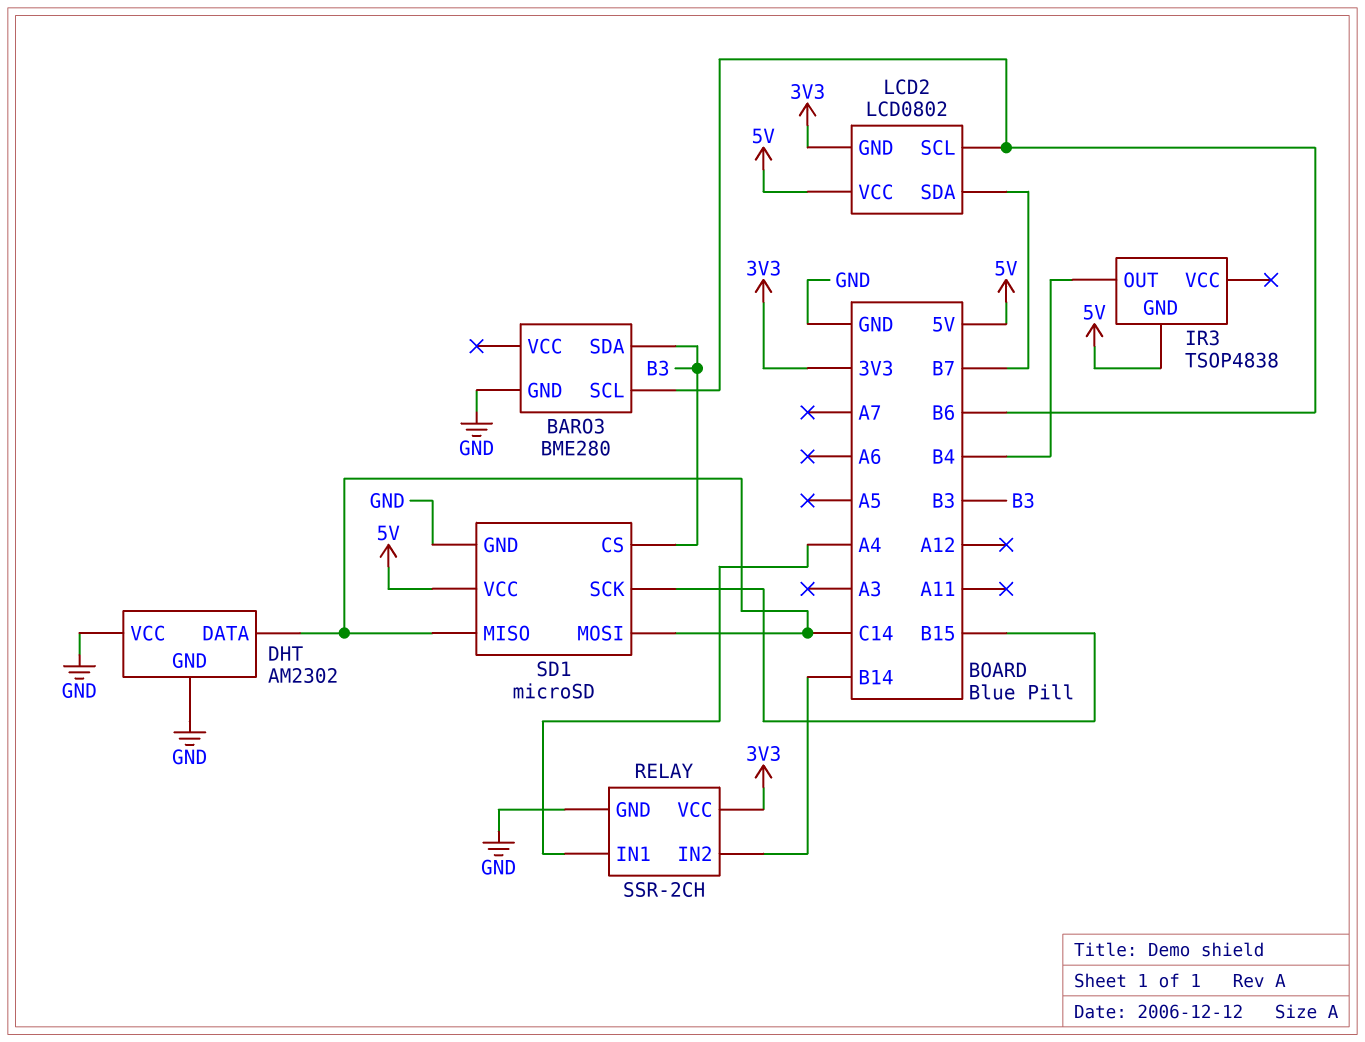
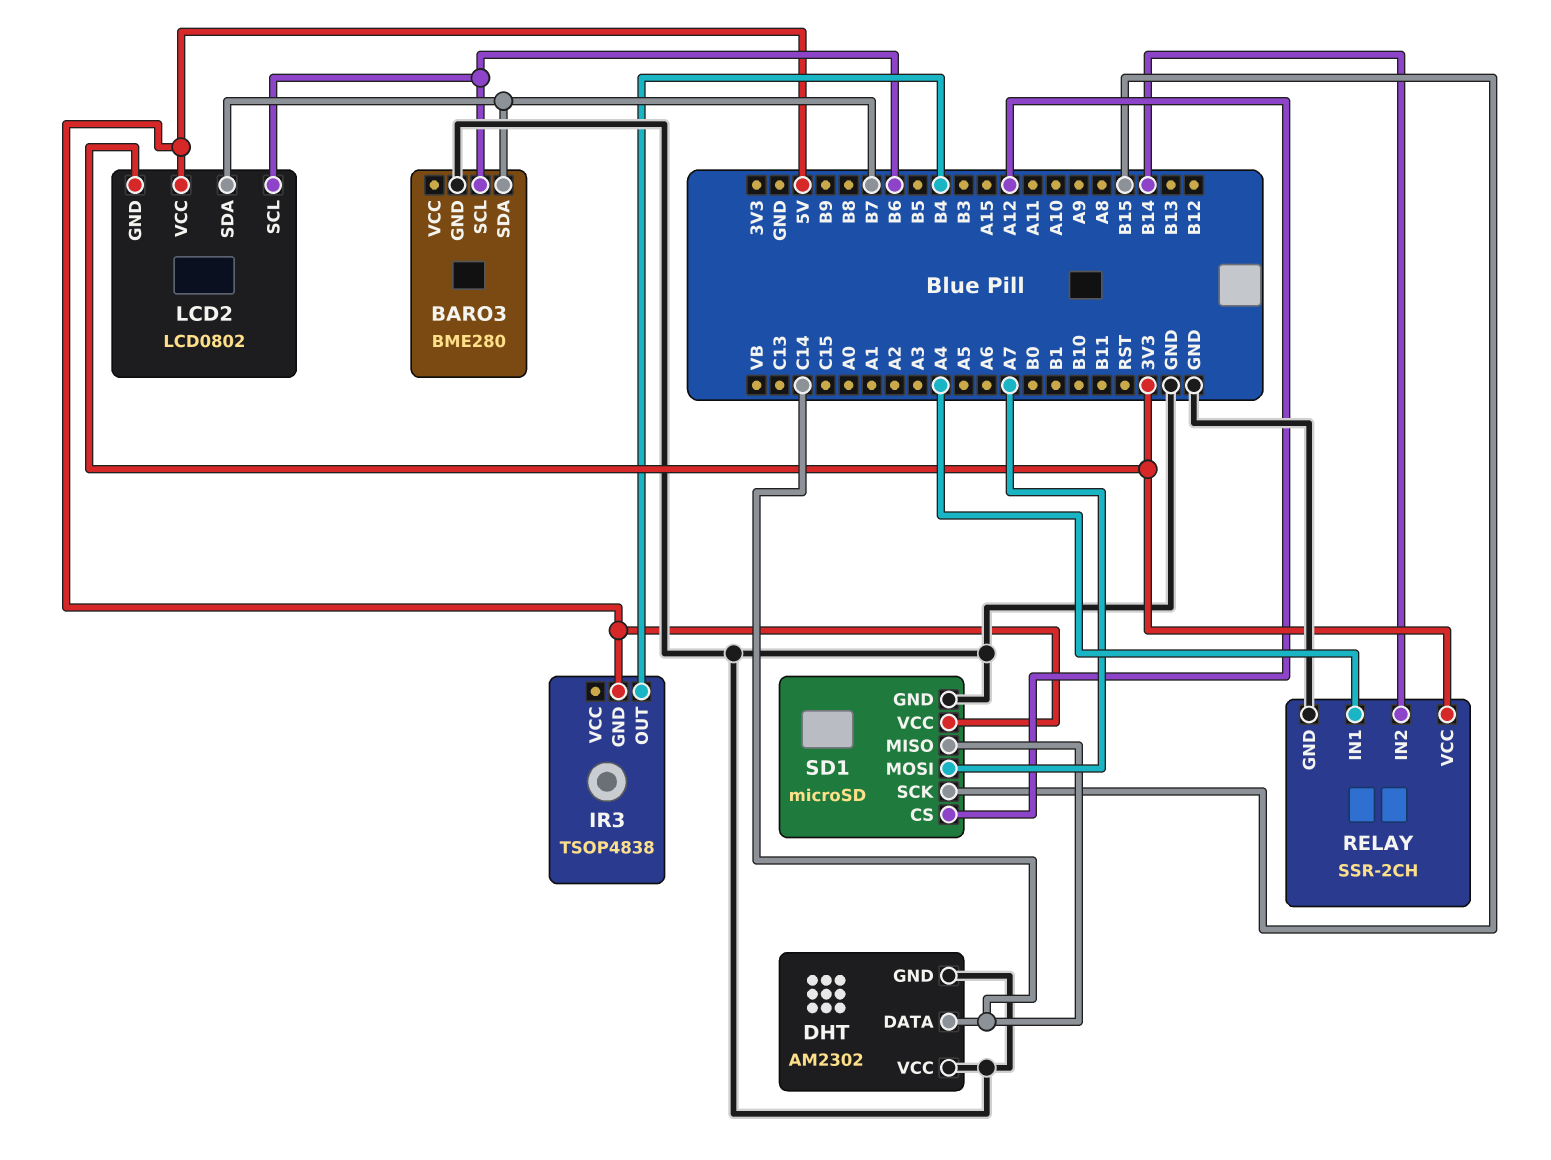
BARO3 pin SDA: B3 -> B7
SD1 pin CS: B3 -> A12
SD1 pin MOSI: C14 -> A7

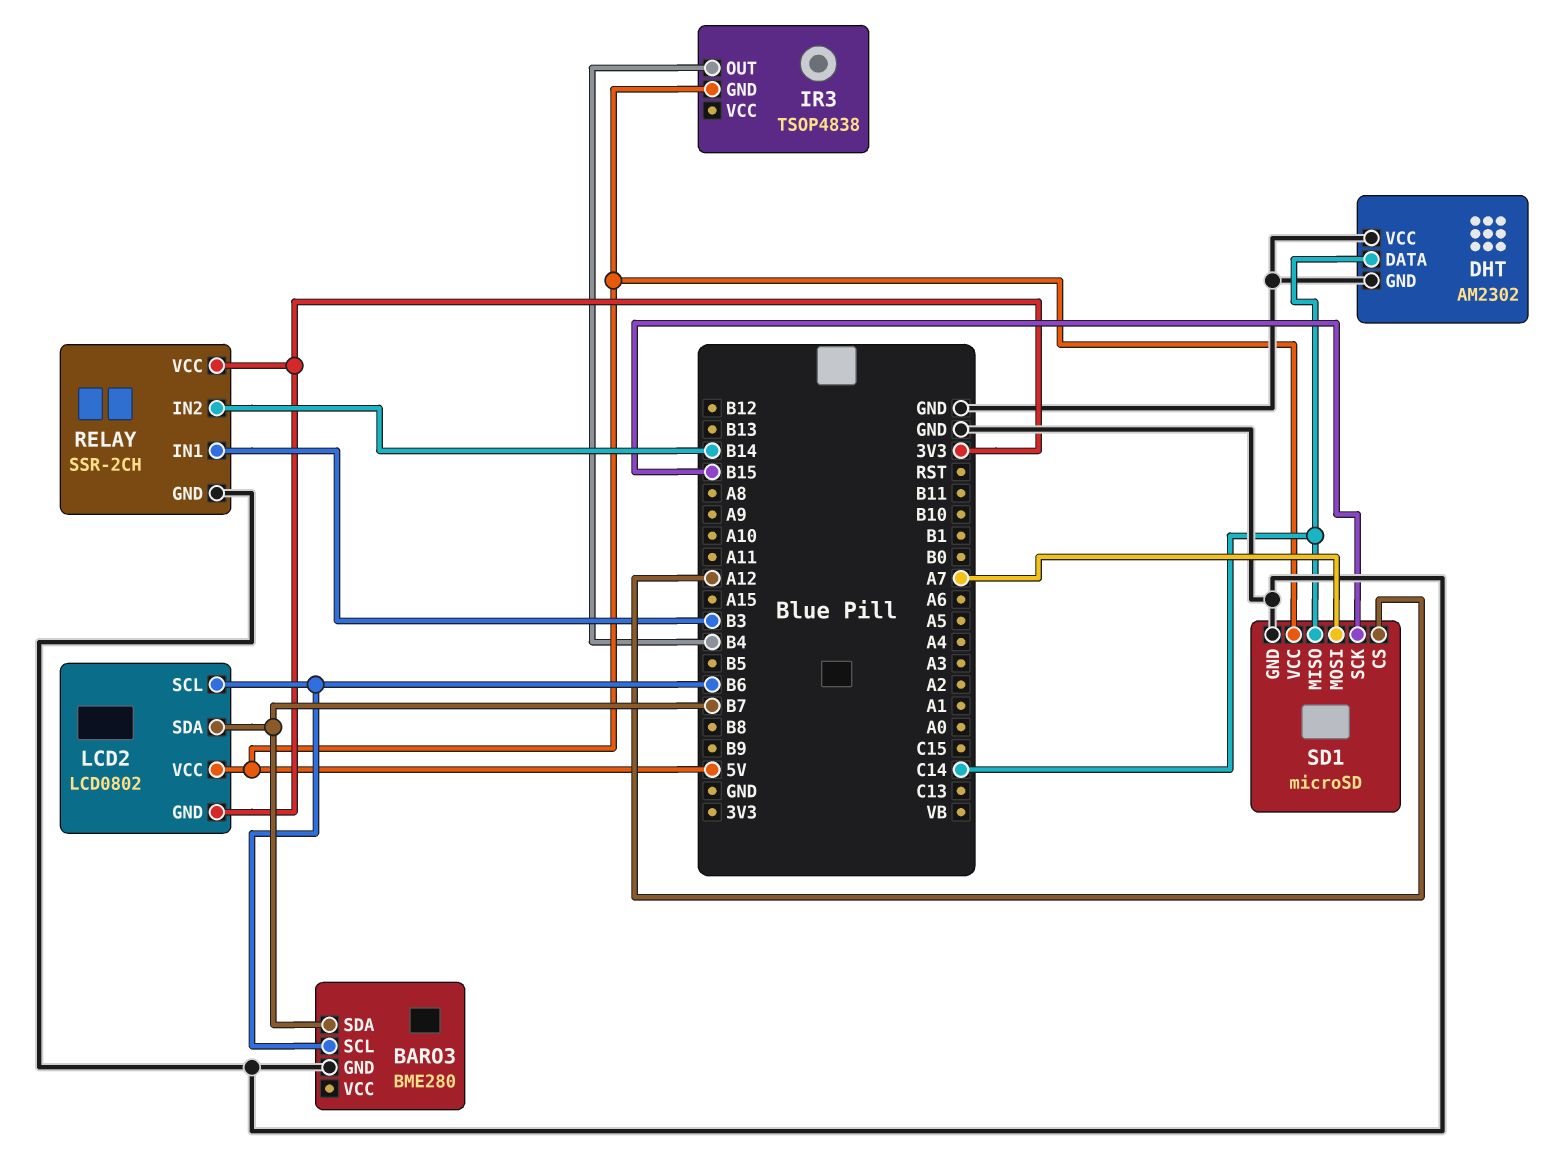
RELAY pin IN1: A4 -> B3

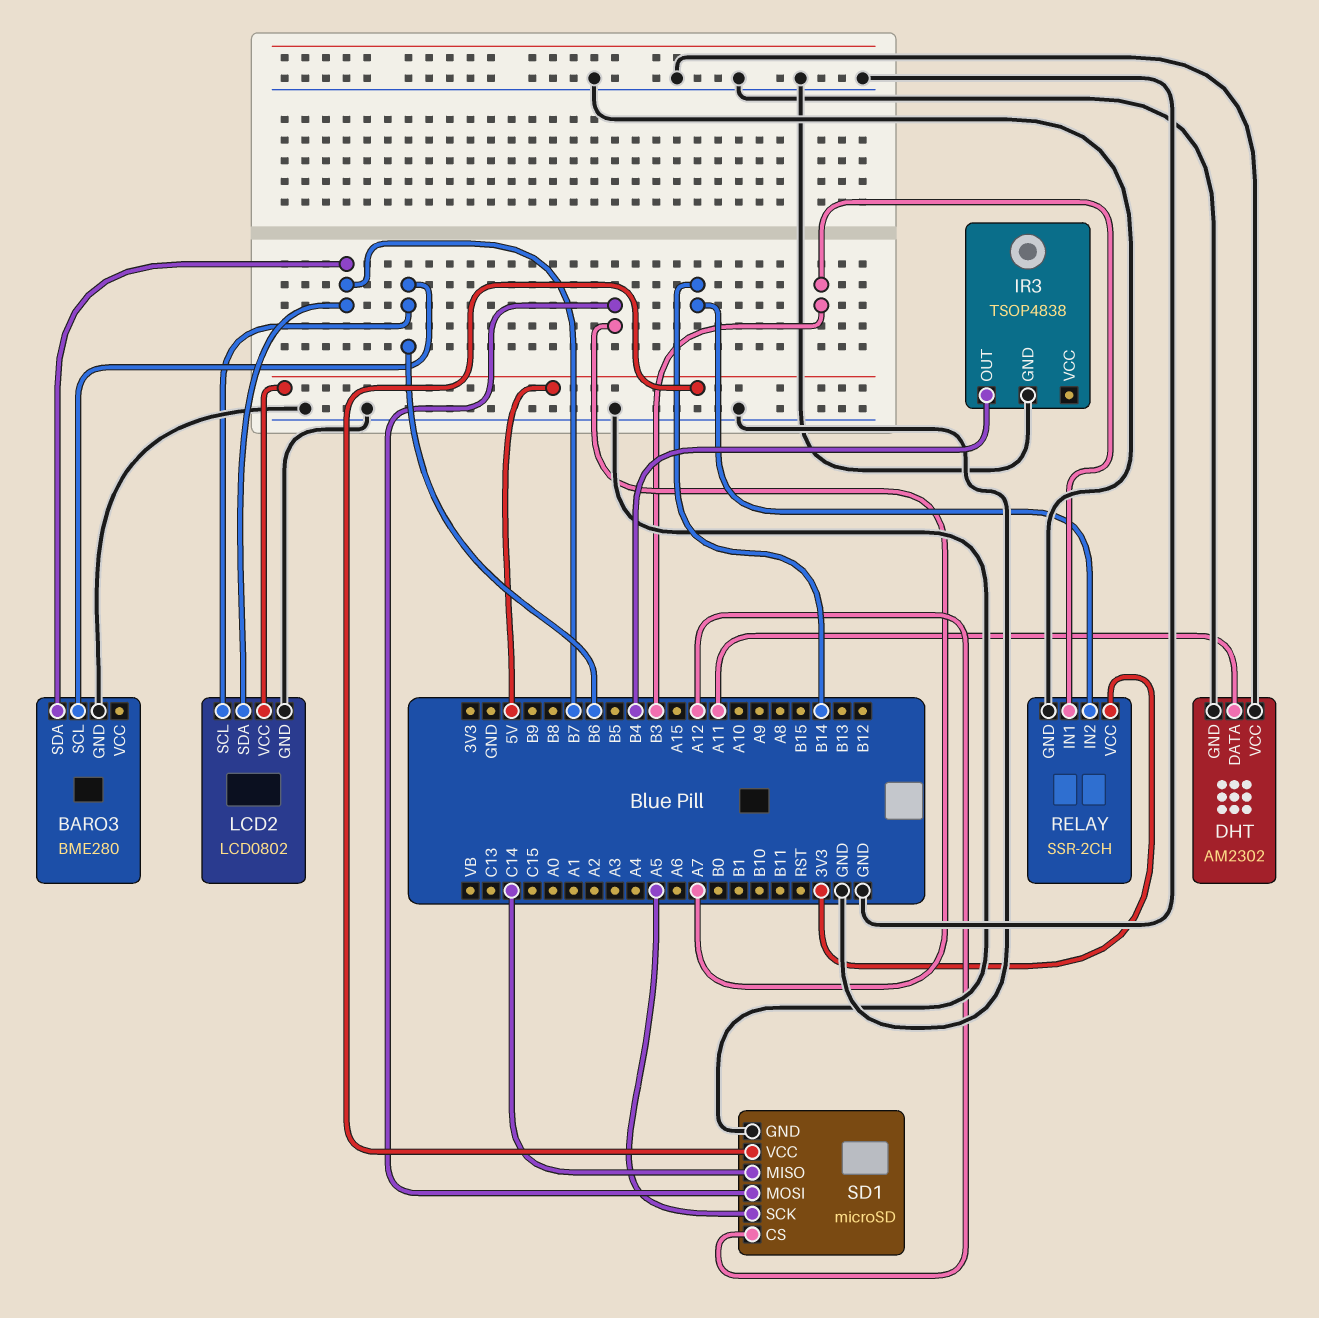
DHT pin DATA: C14 -> A11
IR3 pin GND: 5V -> GND
LCD2 pin GND: 3V3 -> GND
SD1 pin SCK: B15 -> A5

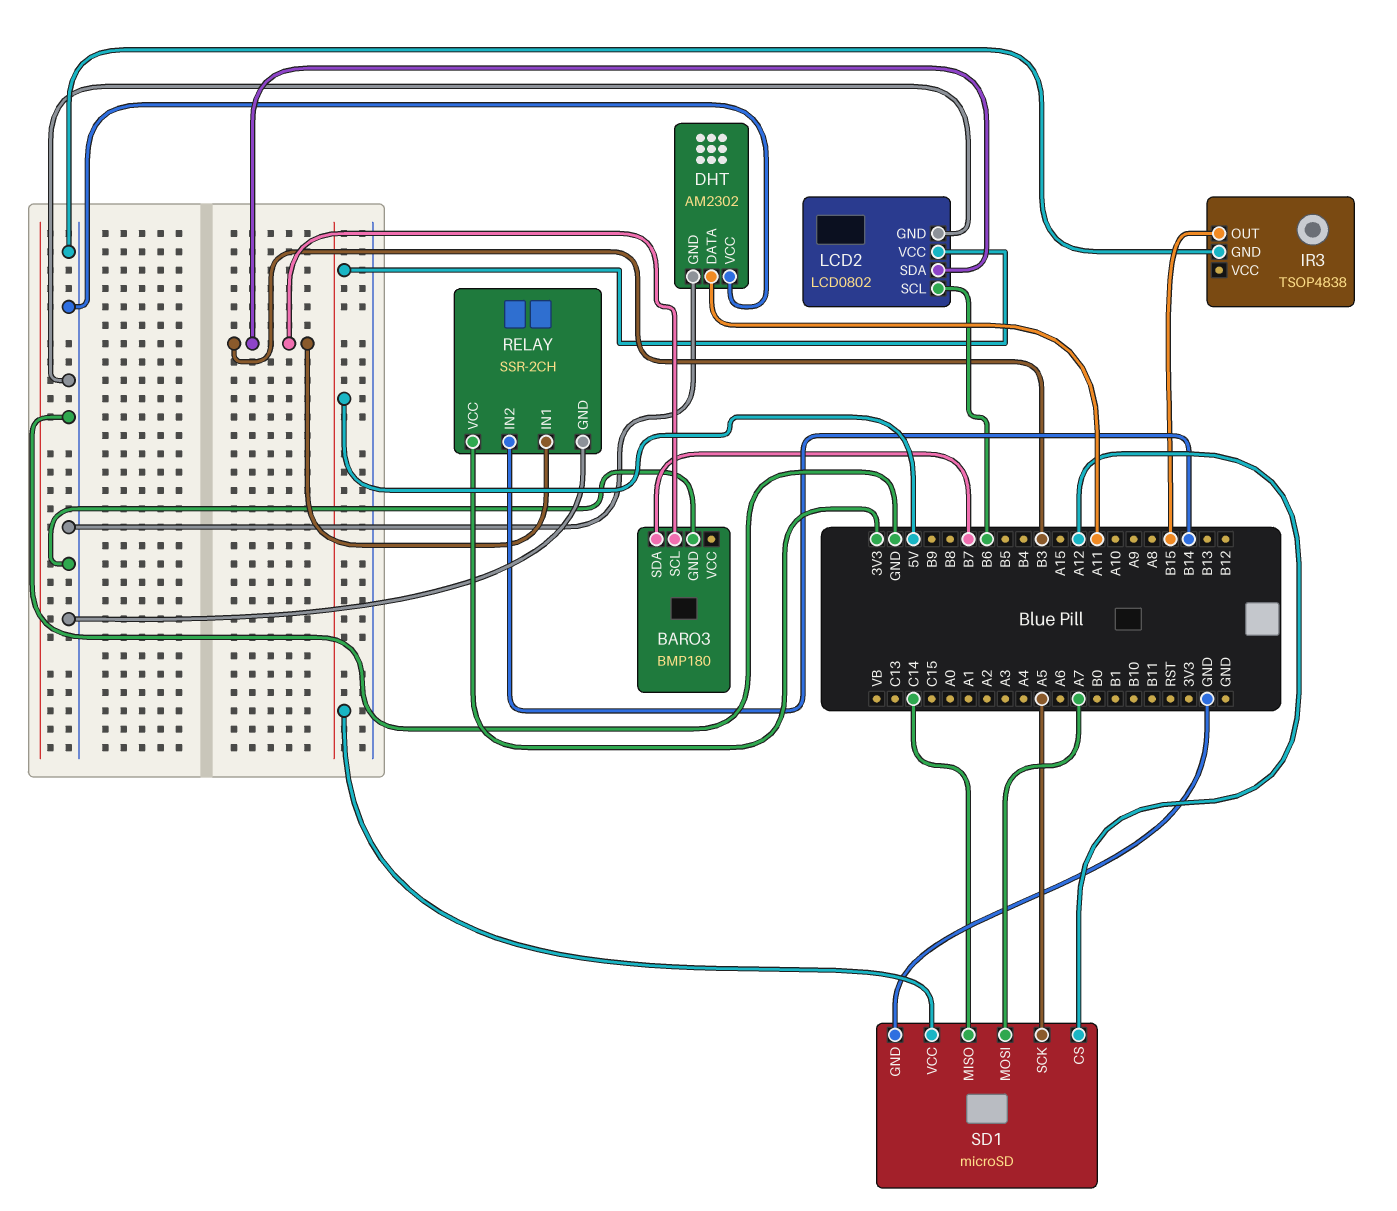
BARO3: BME280 -> BMP180
BARO3 pin SCL: B6 -> B3
IR3 pin OUT: B4 -> B15
LCD2 pin SDA: B7 -> B3

